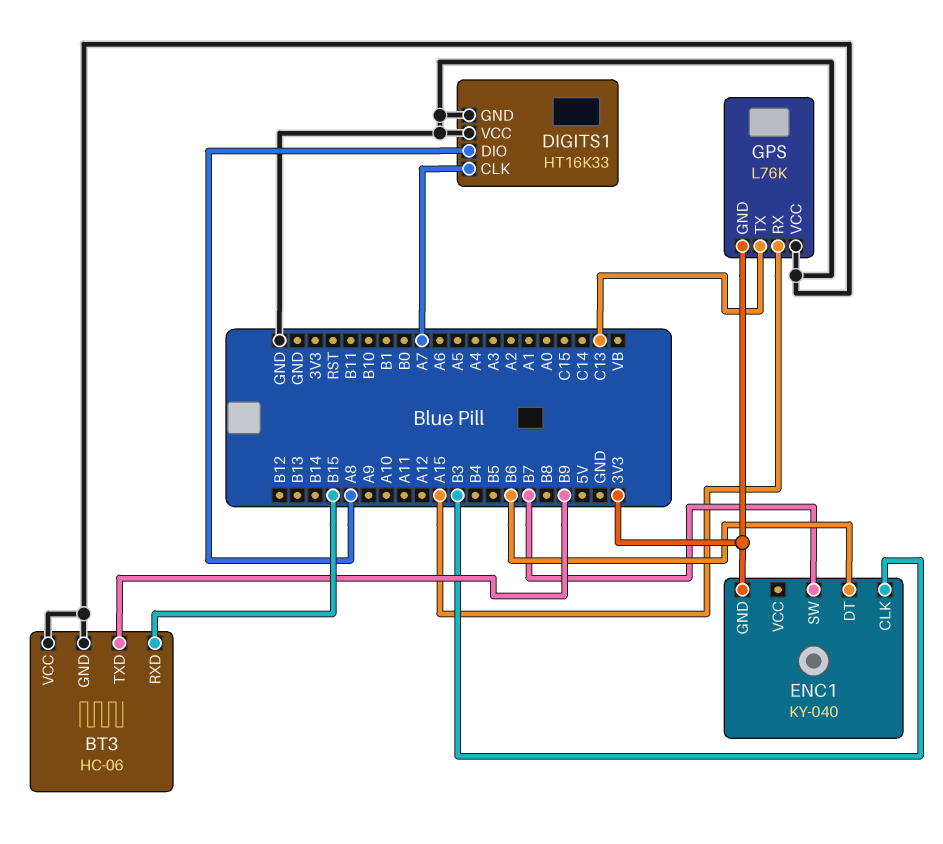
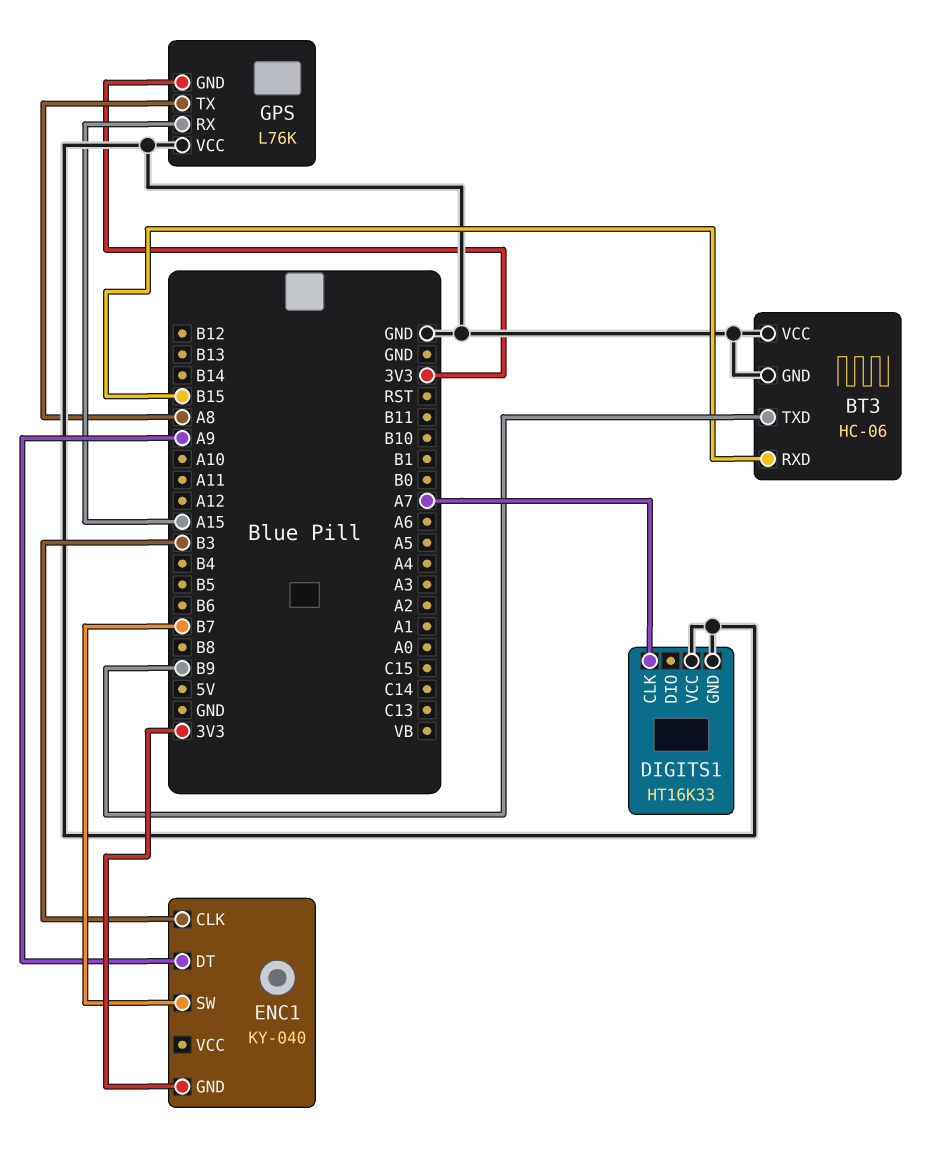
DIGITS1 pin DIO: A8 -> none
ENC1 pin DT: B6 -> A9
GPS pin TX: C13 -> A8

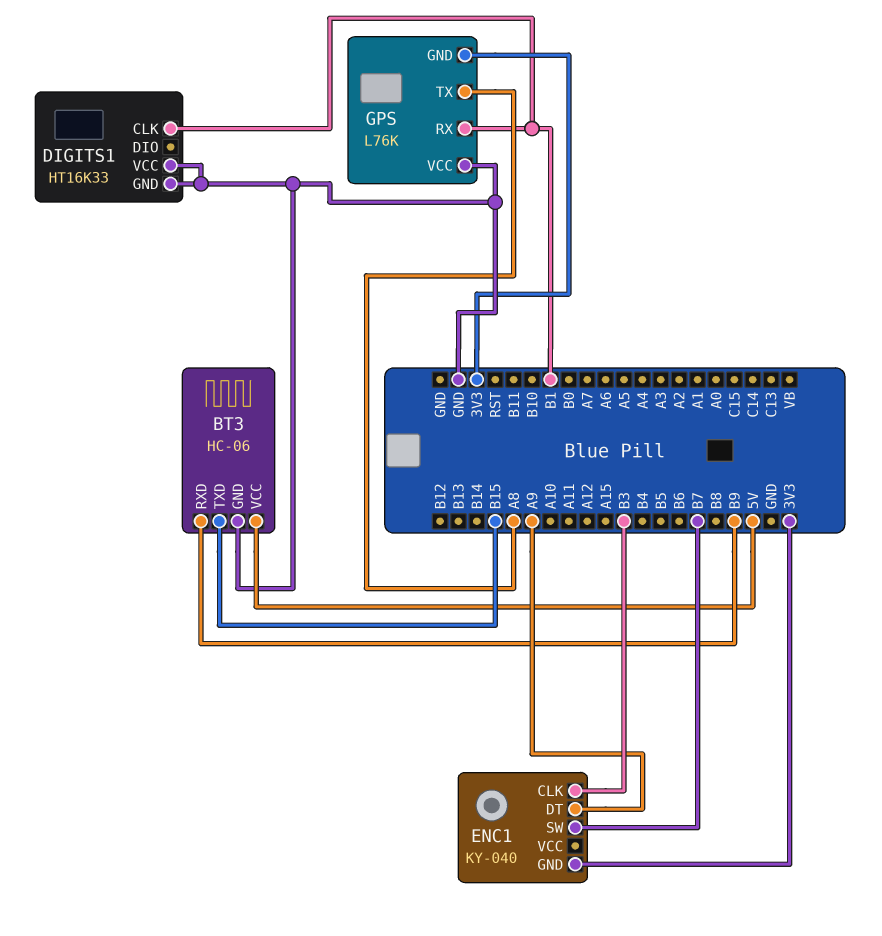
BT3 pin RXD: B15 -> B9
BT3 pin TXD: B9 -> B15
BT3 pin VCC: GND -> 5V
DIGITS1 pin CLK: A7 -> B1
GPS pin RX: A15 -> B1

